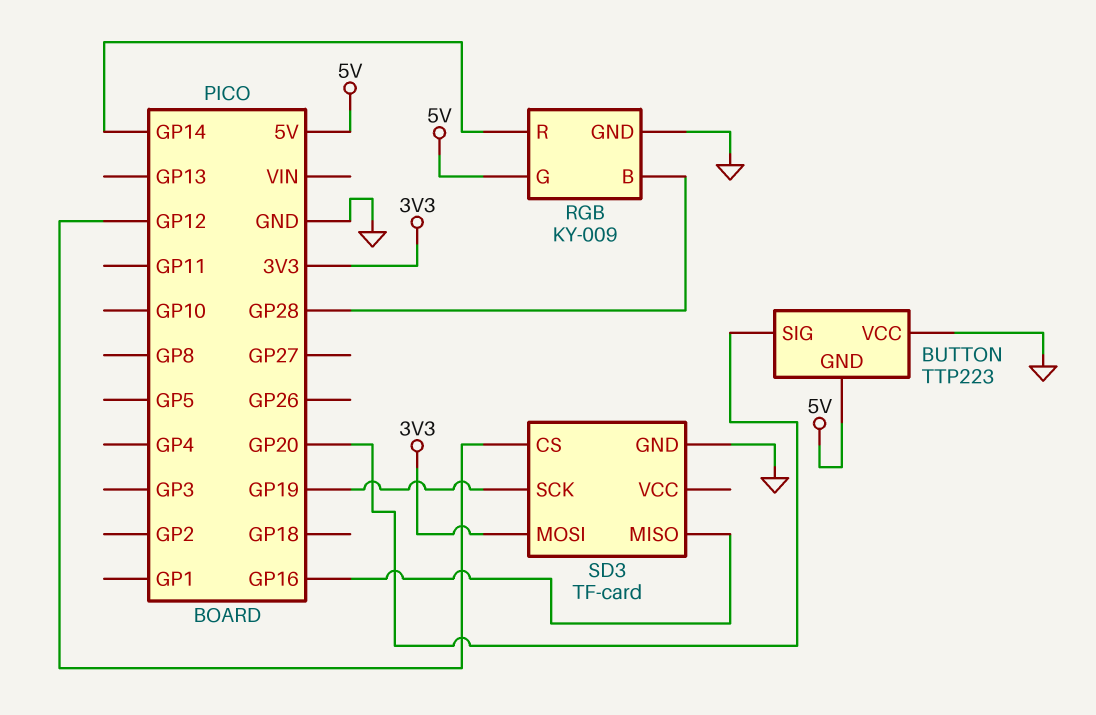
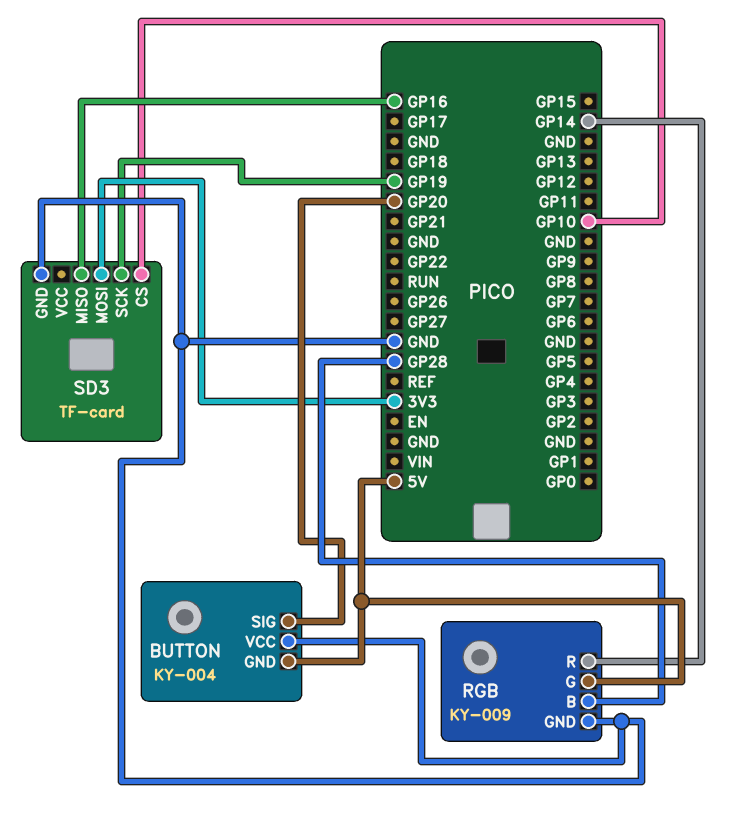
BUTTON: TTP223 -> KY-004
SD3 pin CS: GP12 -> GP10

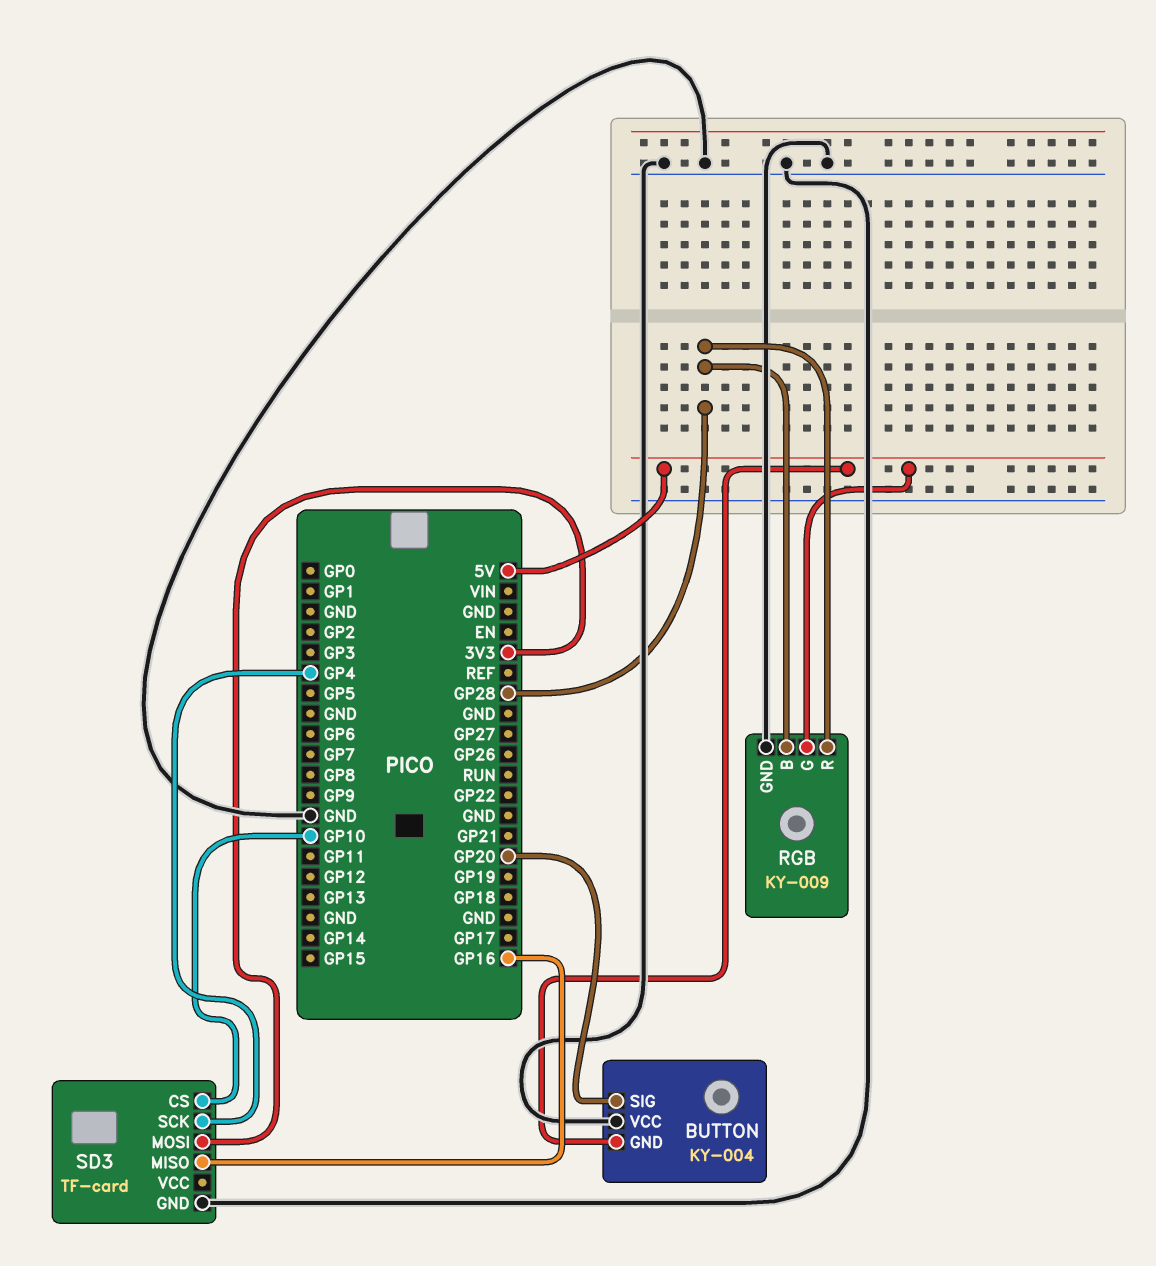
RGB pin R: GP14 -> GP28
SD3 pin SCK: GP19 -> GP4

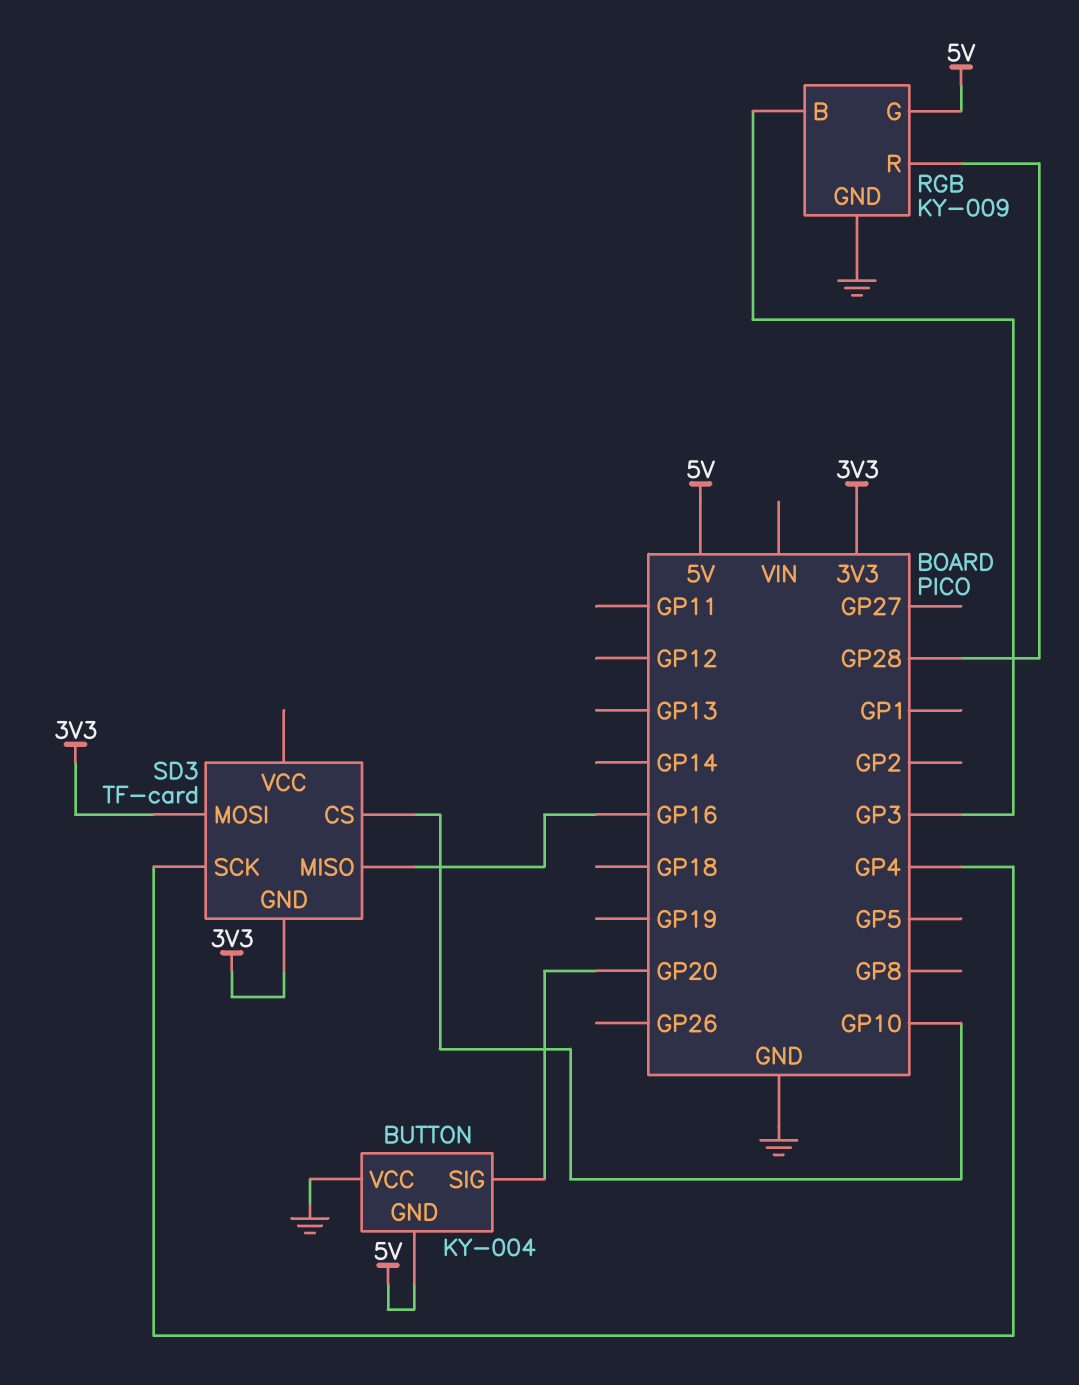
RGB pin B: GP28 -> GP3
SD3 pin GND: GND -> 3V3

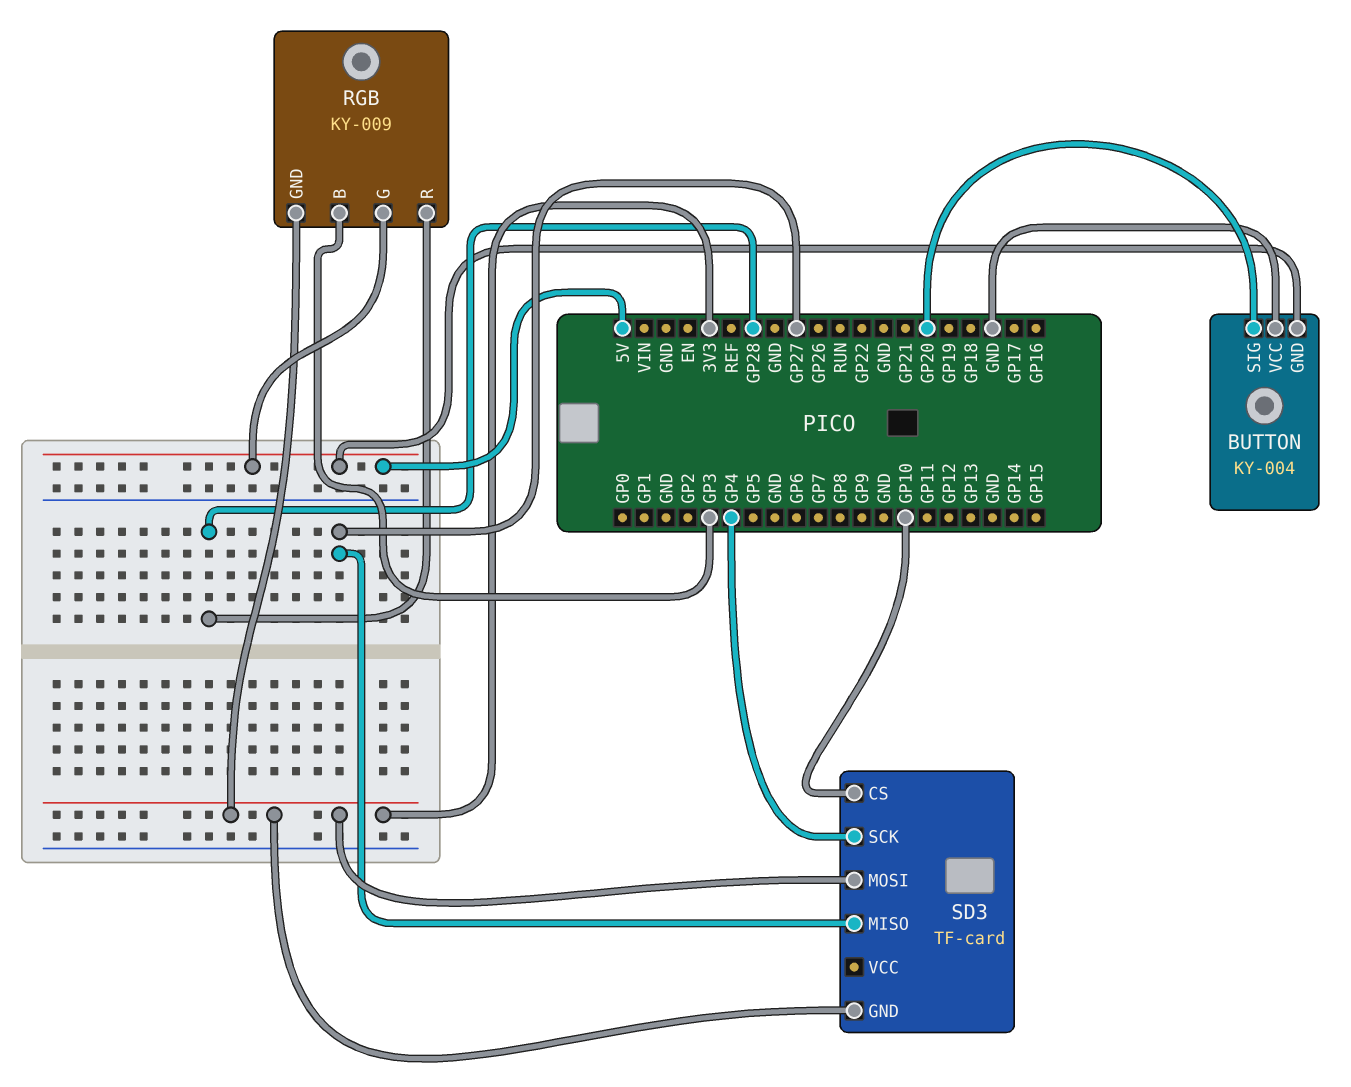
RGB pin GND: GND -> 3V3
SD3 pin MISO: GP16 -> GP27

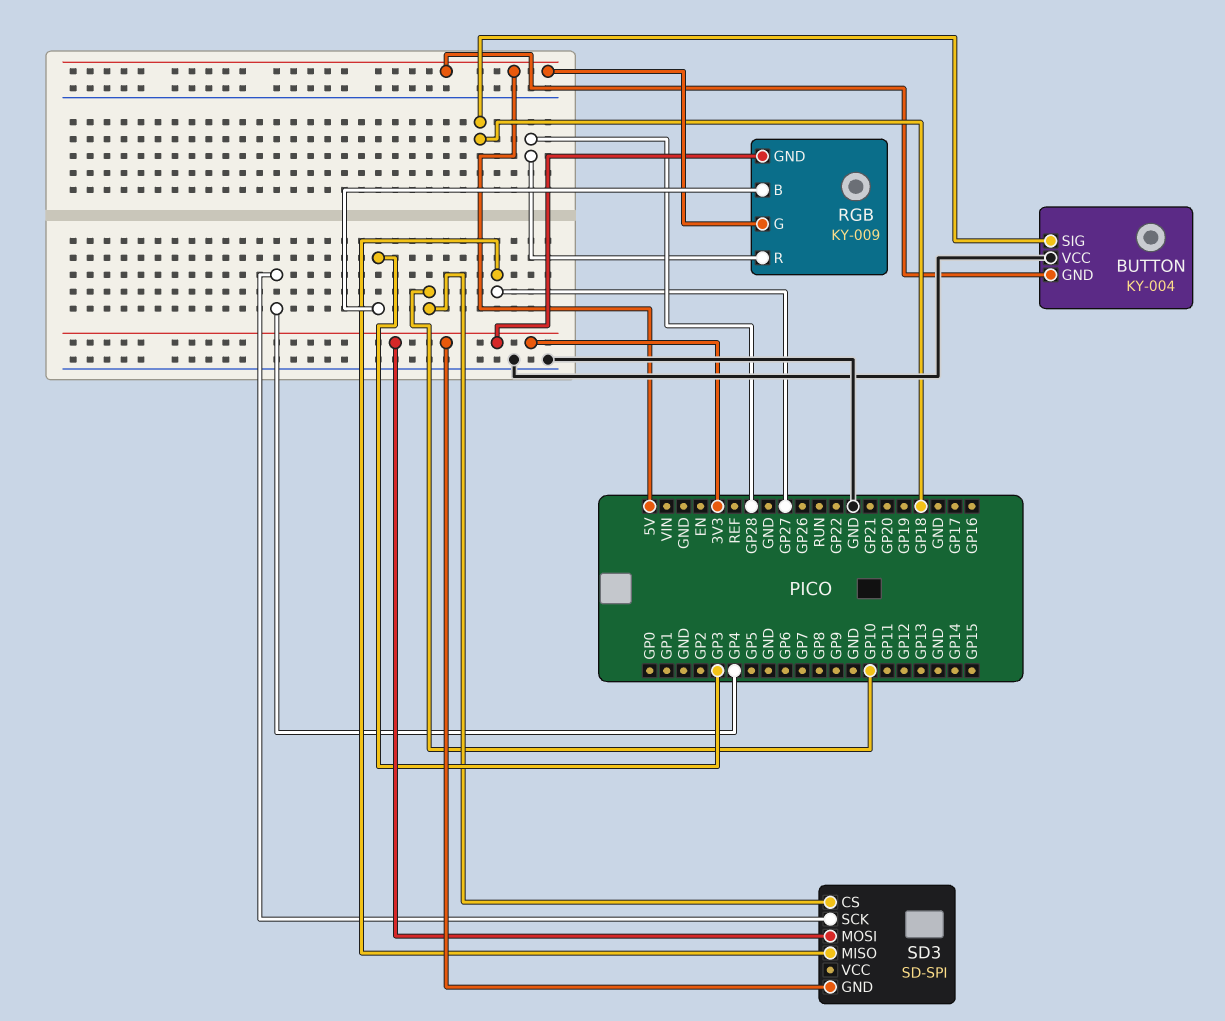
BUTTON pin SIG: GP20 -> GP18
SD3: TF-card -> SD-SPI

